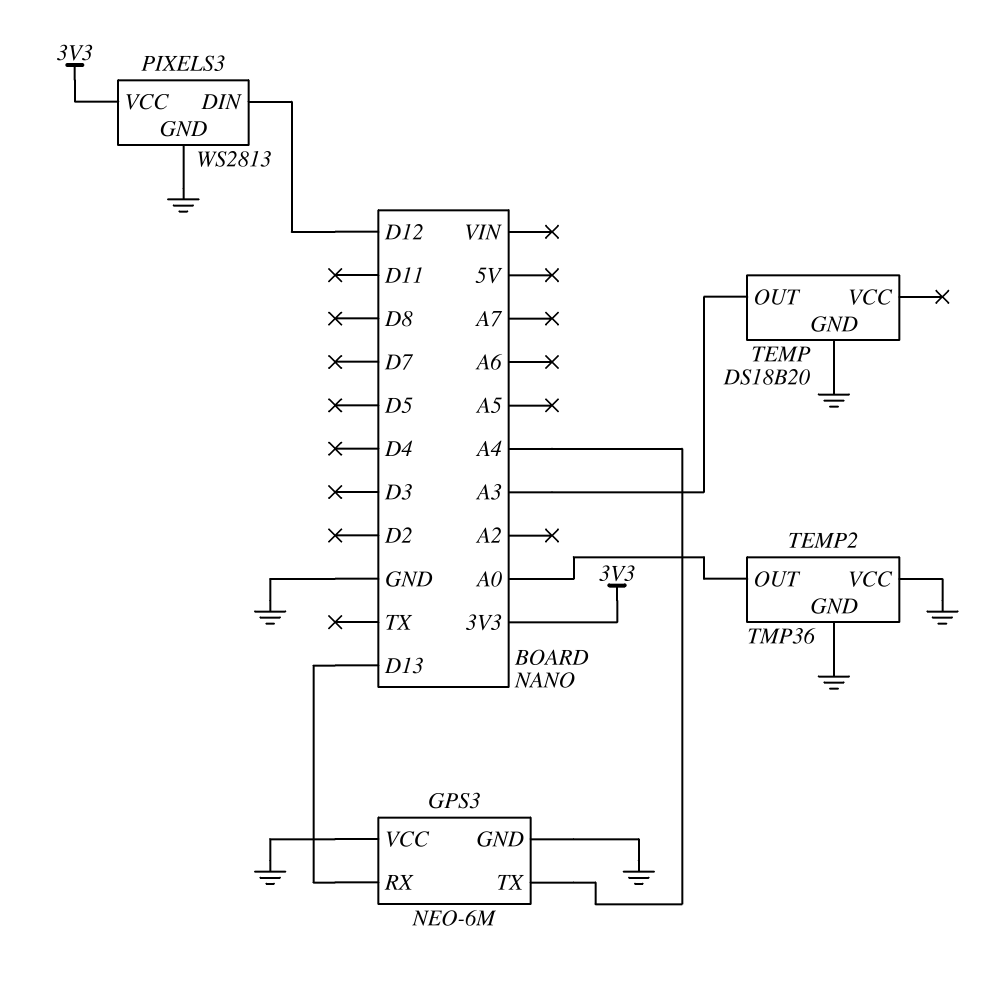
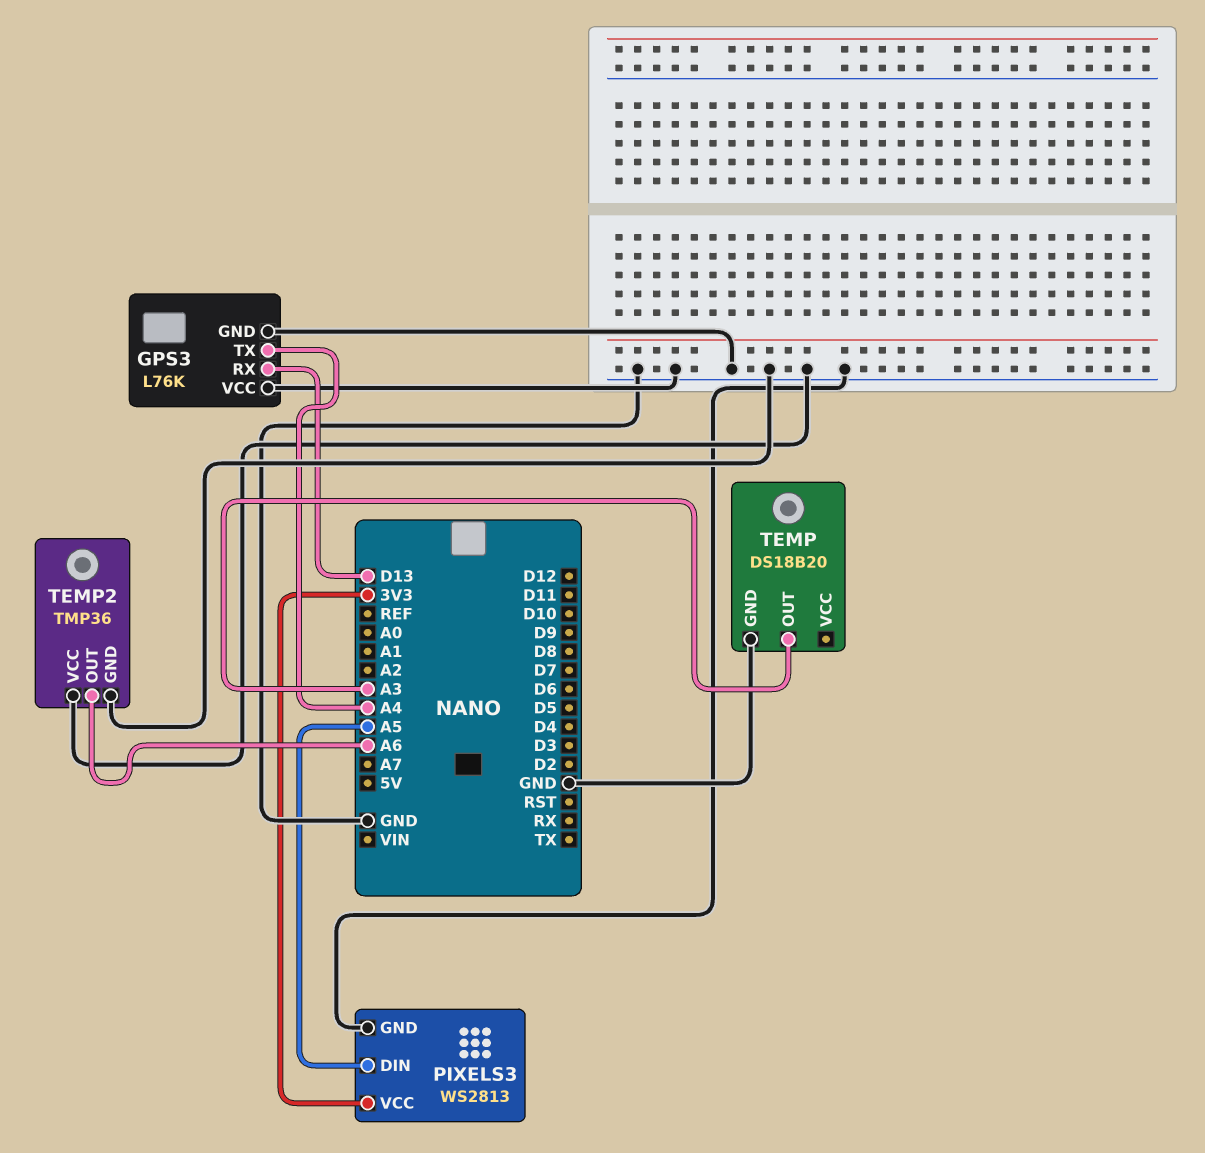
GPS3: NEO-6M -> L76K
PIXELS3 pin DIN: D12 -> A5
TEMP2 pin OUT: A0 -> A6

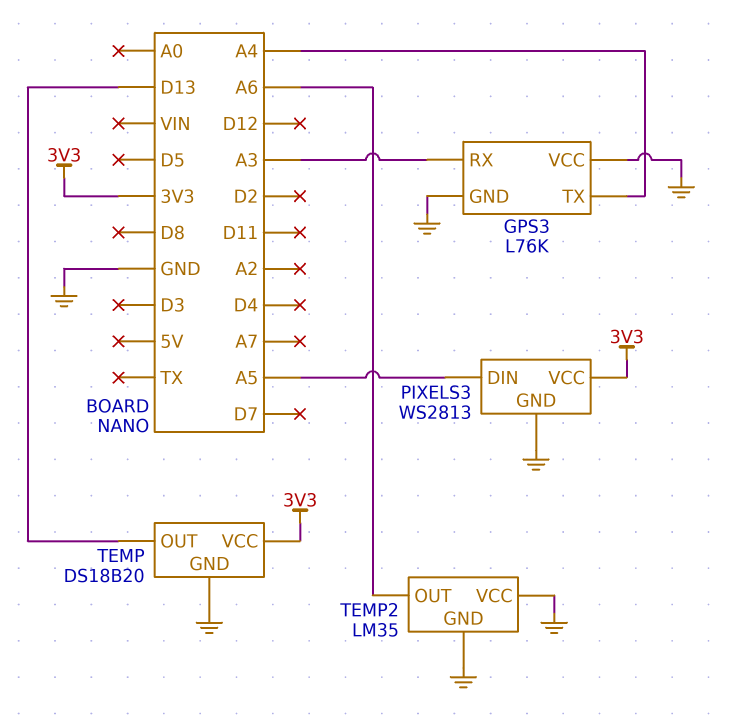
GPS3 pin RX: D13 -> A3
TEMP pin OUT: A3 -> D13
TEMP pin VCC: none -> 3V3
TEMP2: TMP36 -> LM35

